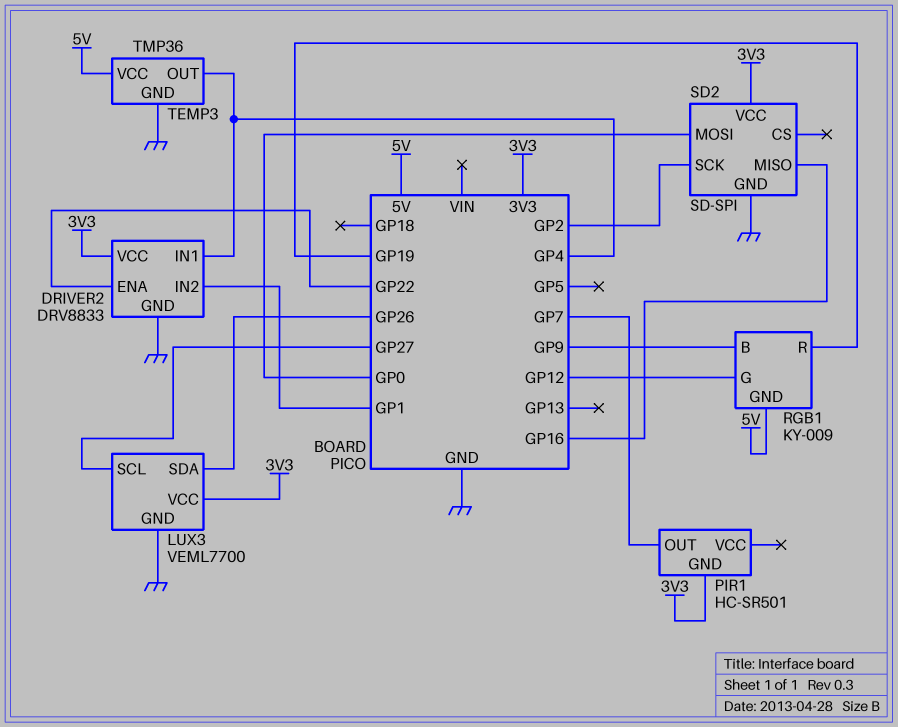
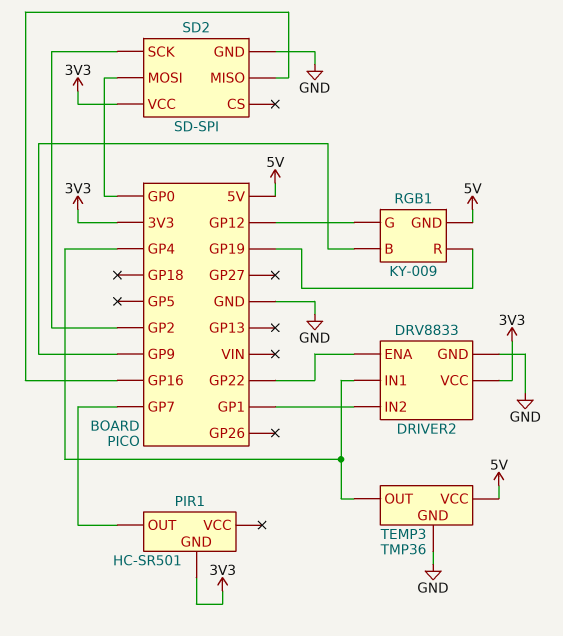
LUX3: VEML7700 -> none
LUX3 pin GND: GND -> none
LUX3 pin SCL: GP27 -> none
LUX3 pin SDA: GP26 -> none
LUX3 pin VCC: 3V3 -> none

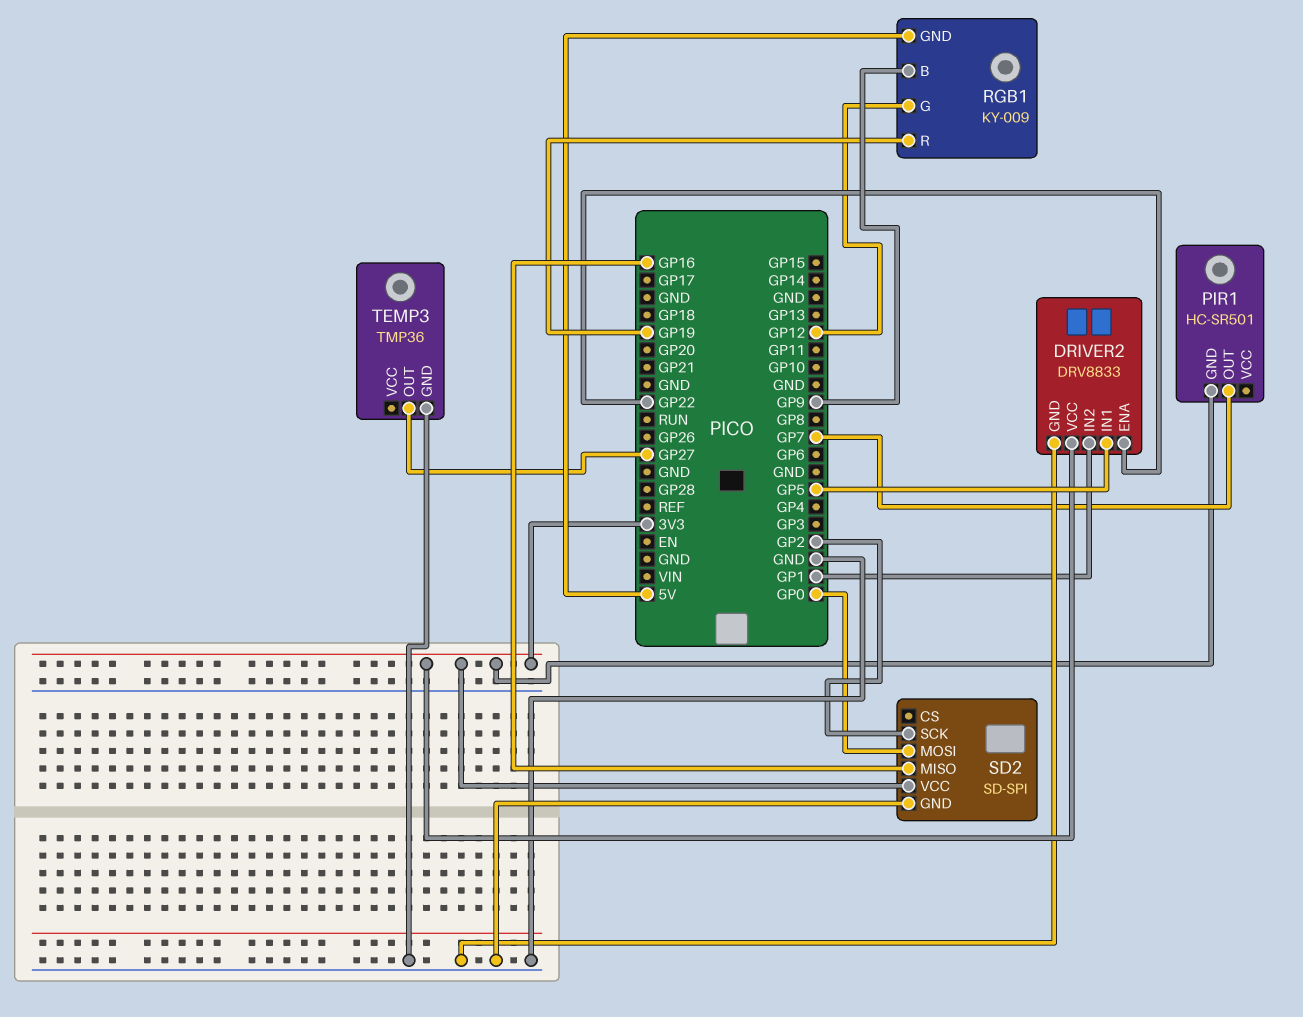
DRIVER2 pin IN1: GP4 -> GP5
TEMP3 pin OUT: GP4 -> GP27
TEMP3 pin VCC: 5V -> none

